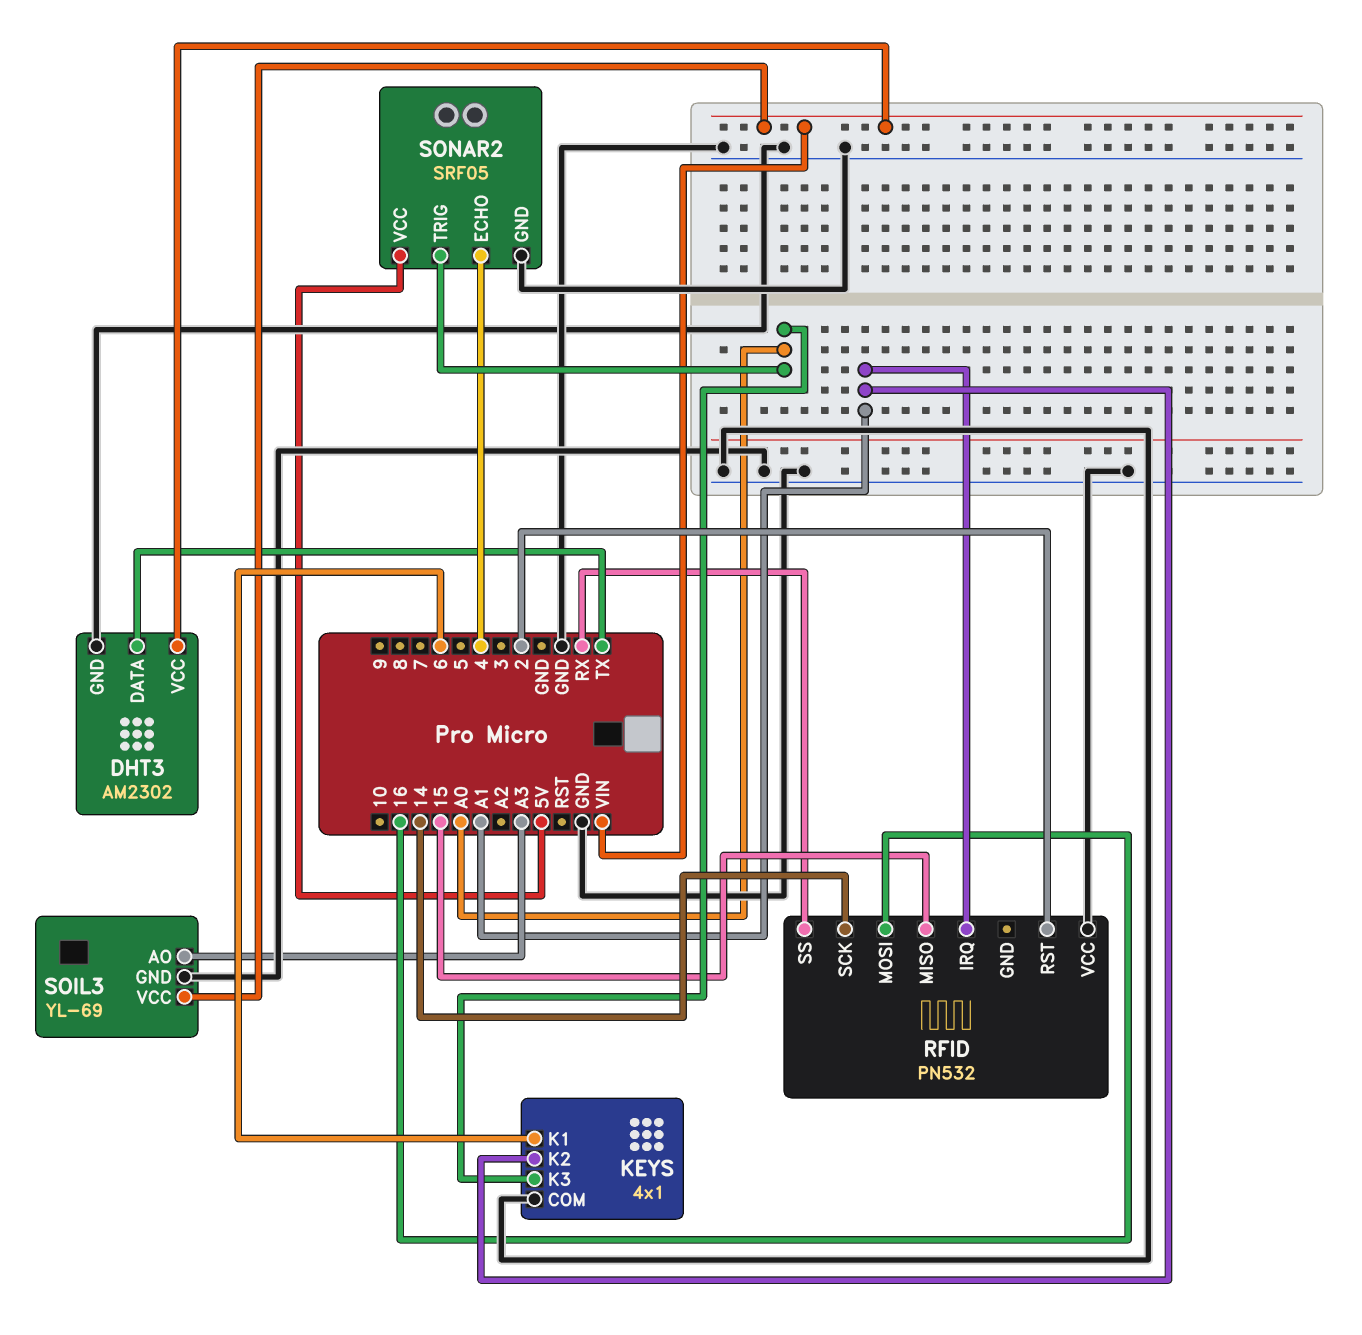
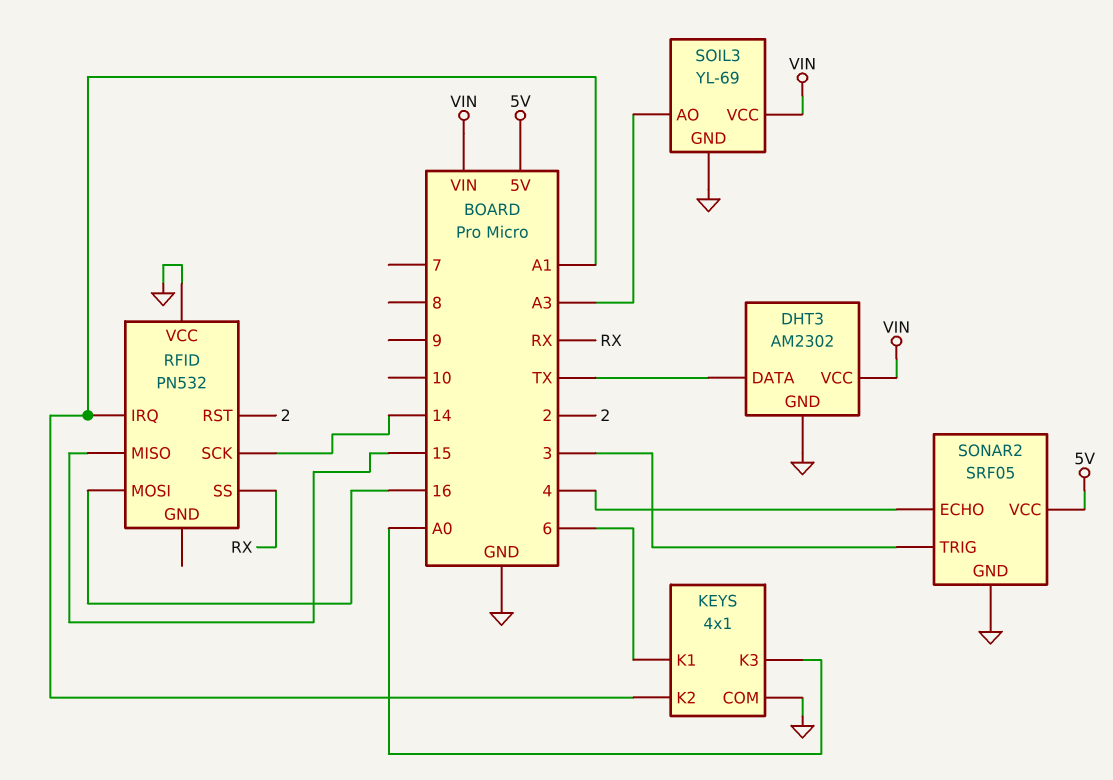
SONAR2 pin TRIG: A0 -> 3

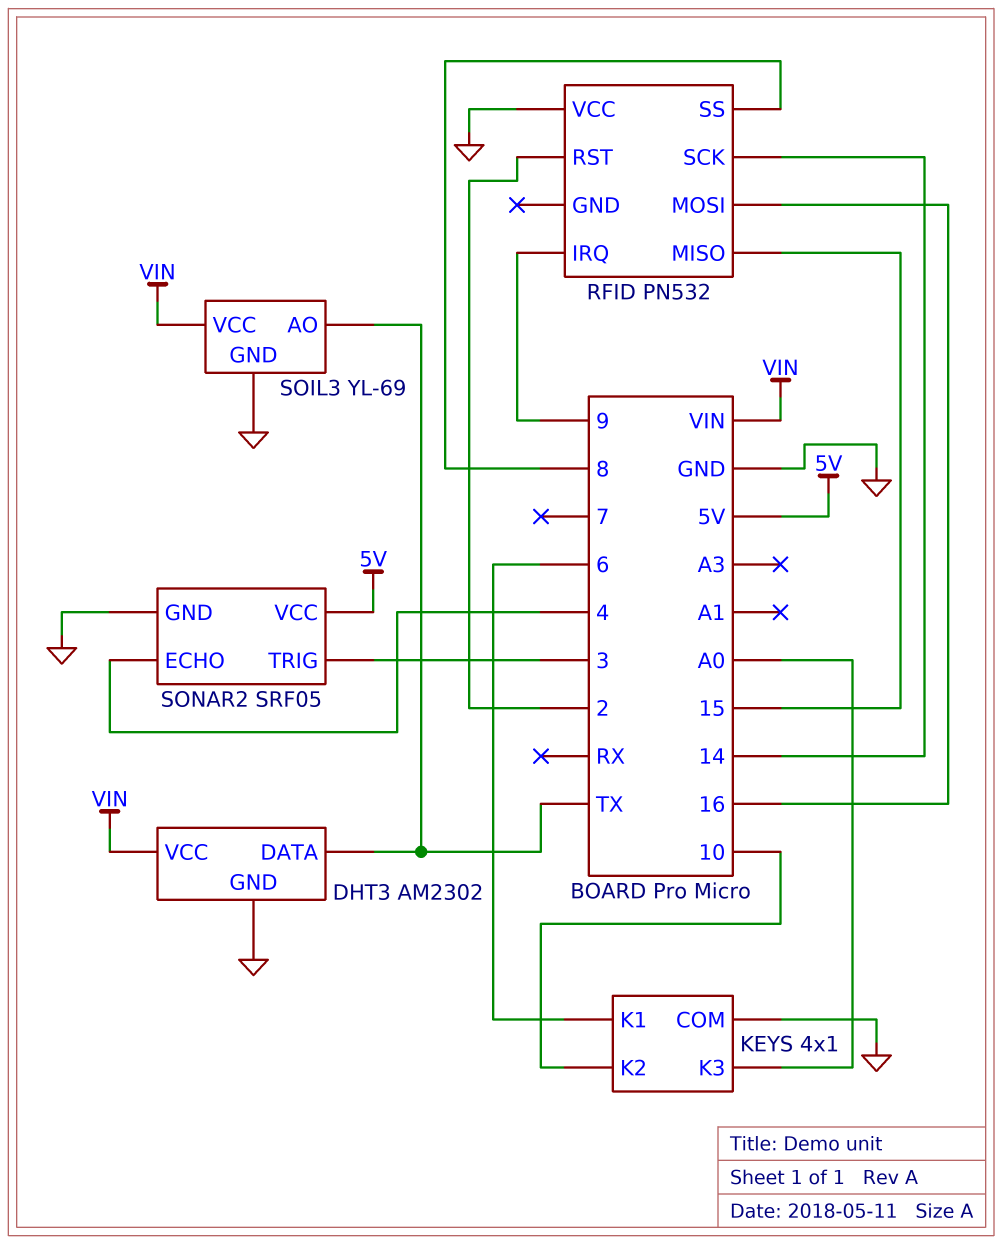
KEYS pin K2: A1 -> 10
RFID pin IRQ: A1 -> 9
RFID pin SS: RX -> 8
SOIL3 pin AO: A3 -> TX

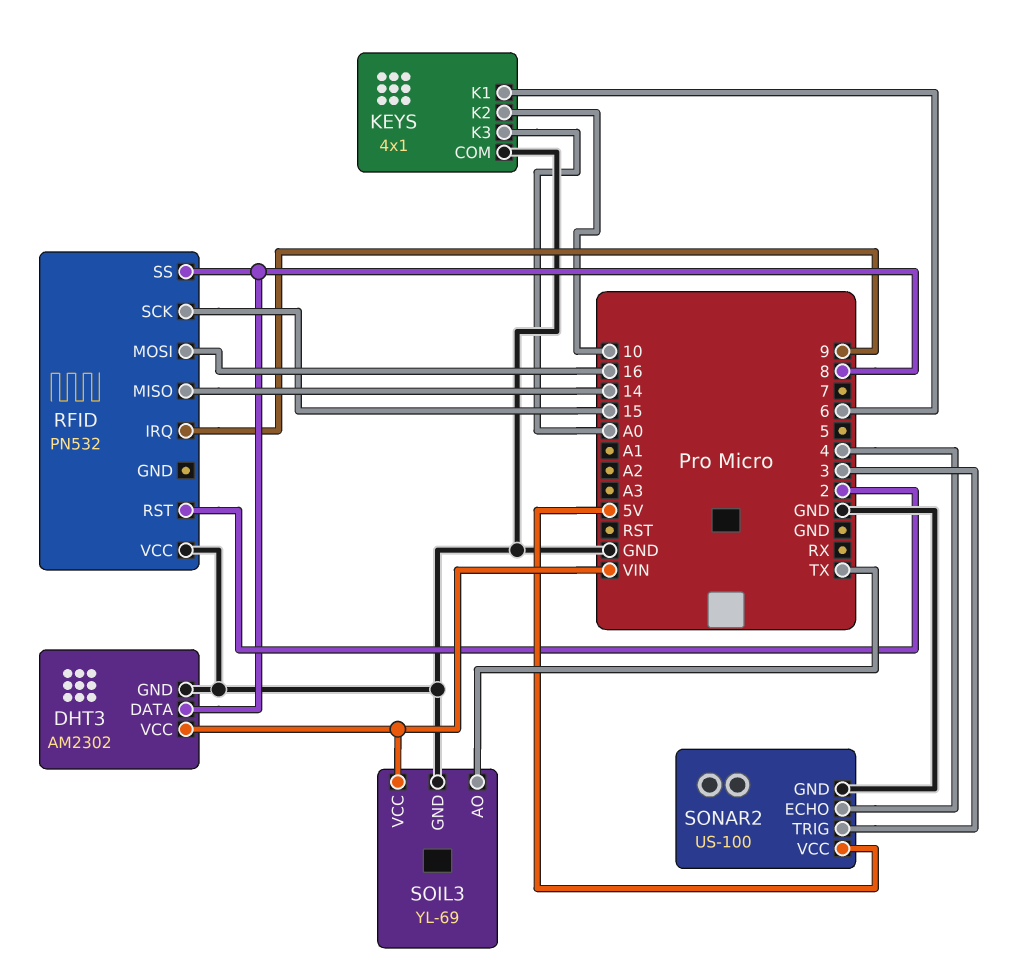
DHT3 pin DATA: TX -> 8
RFID pin MISO: 15 -> 14
RFID pin SCK: 14 -> 15
SONAR2: SRF05 -> US-100

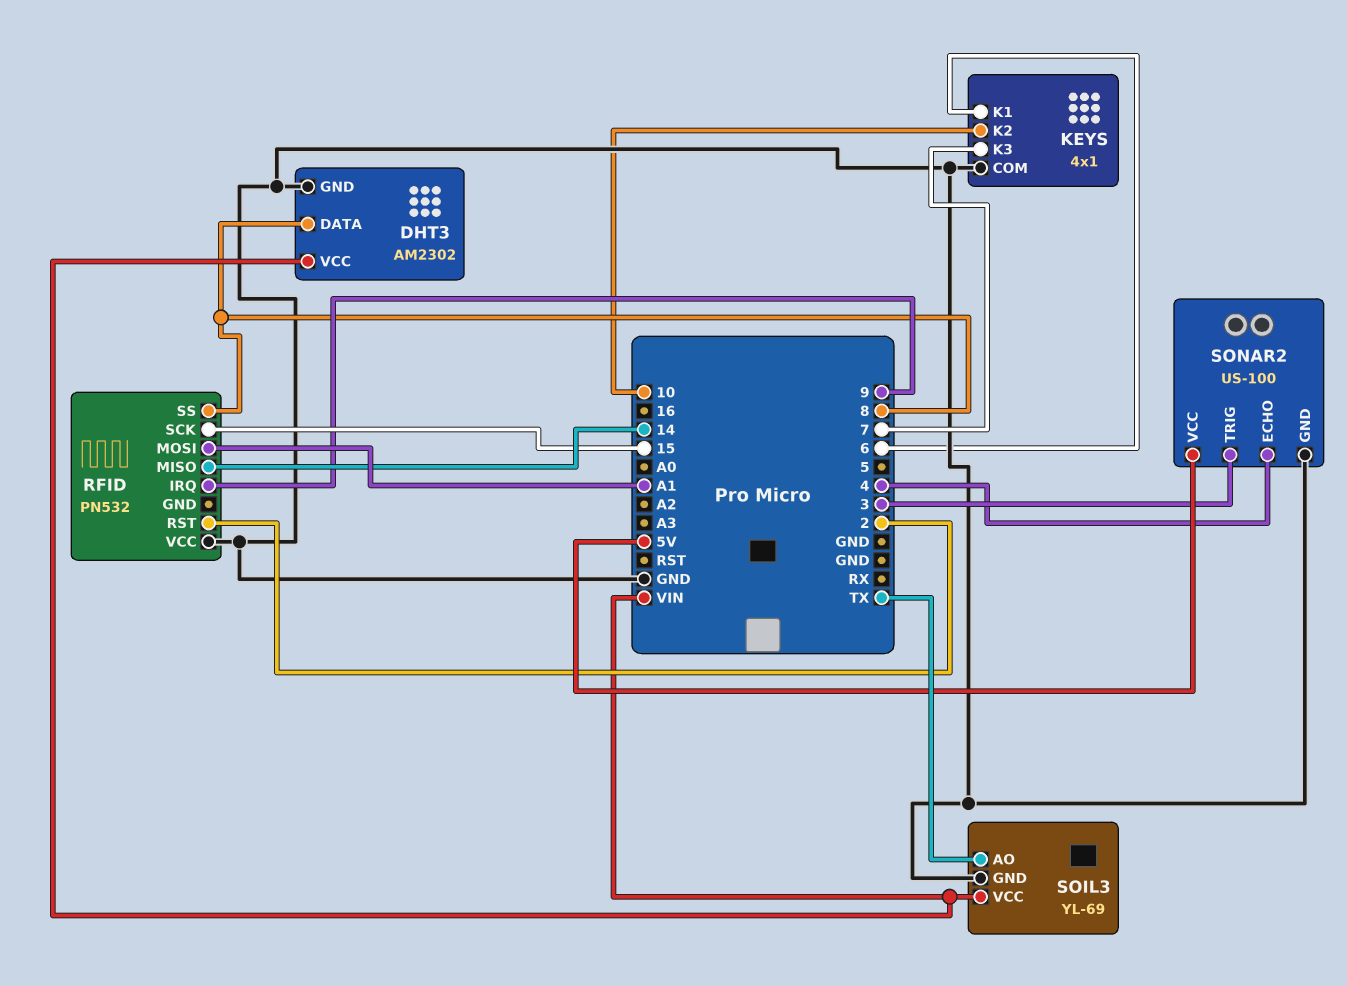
KEYS pin K3: A0 -> 7
RFID pin MOSI: 16 -> A1

